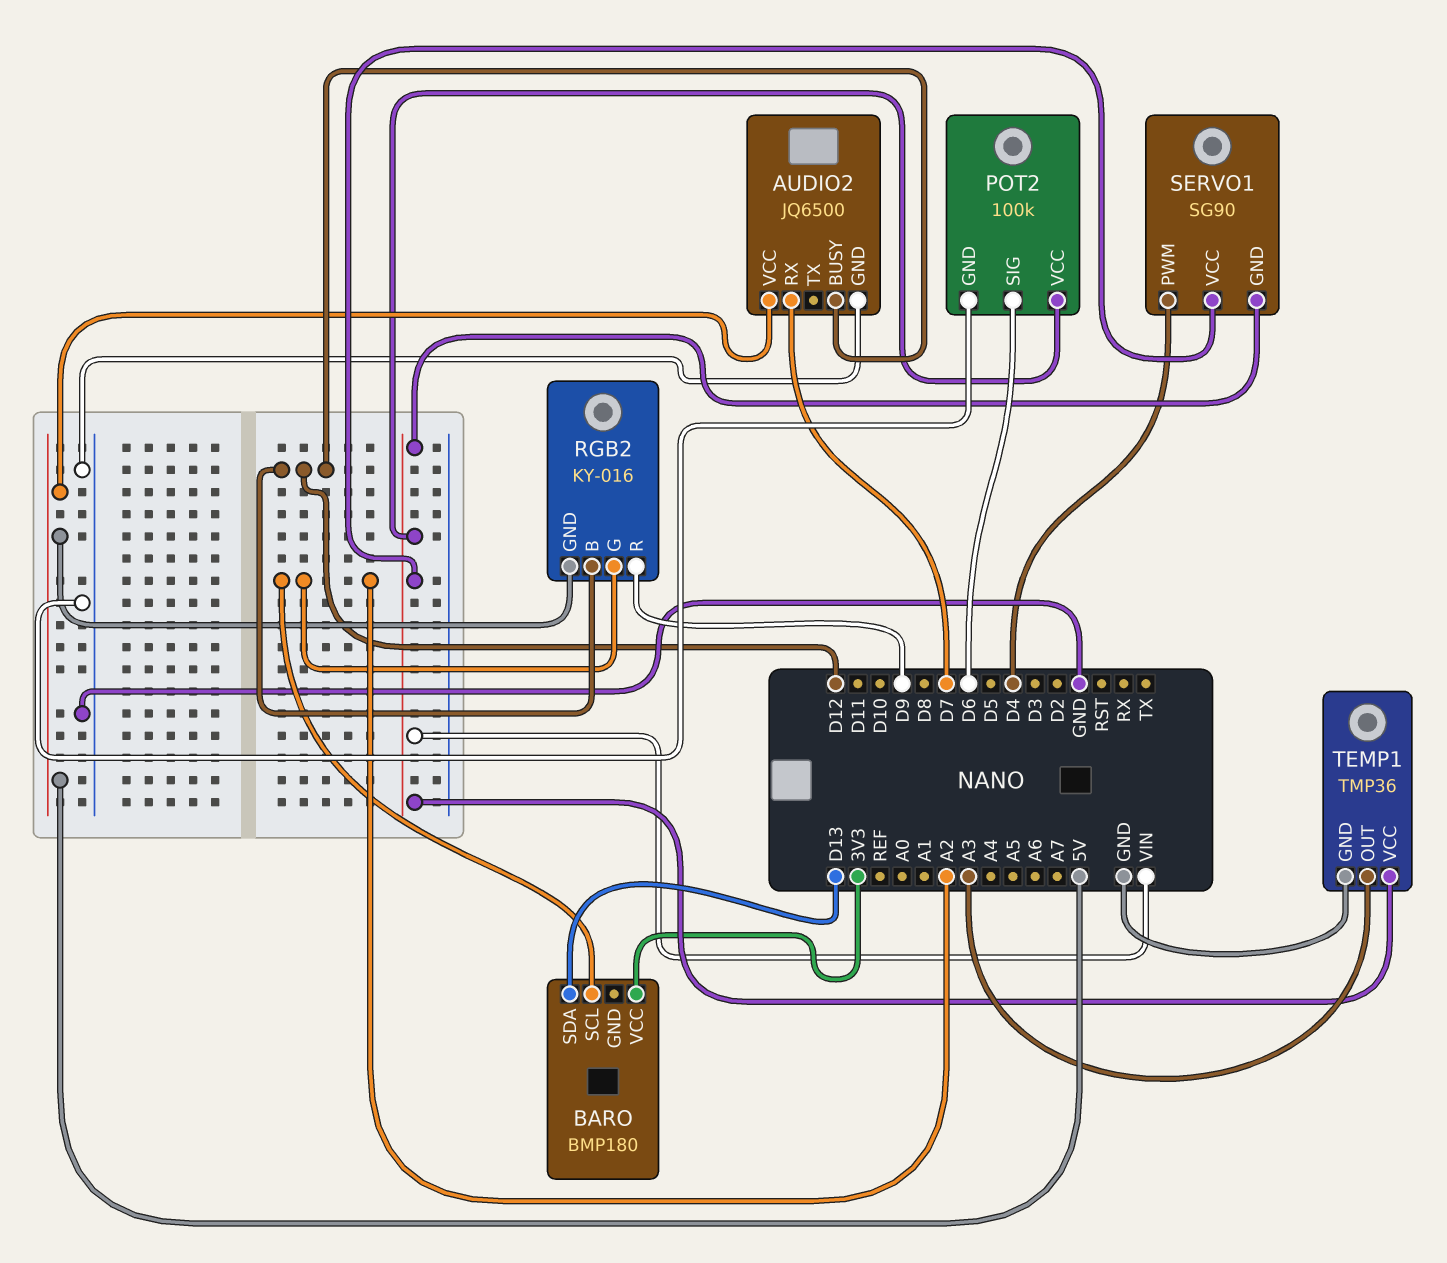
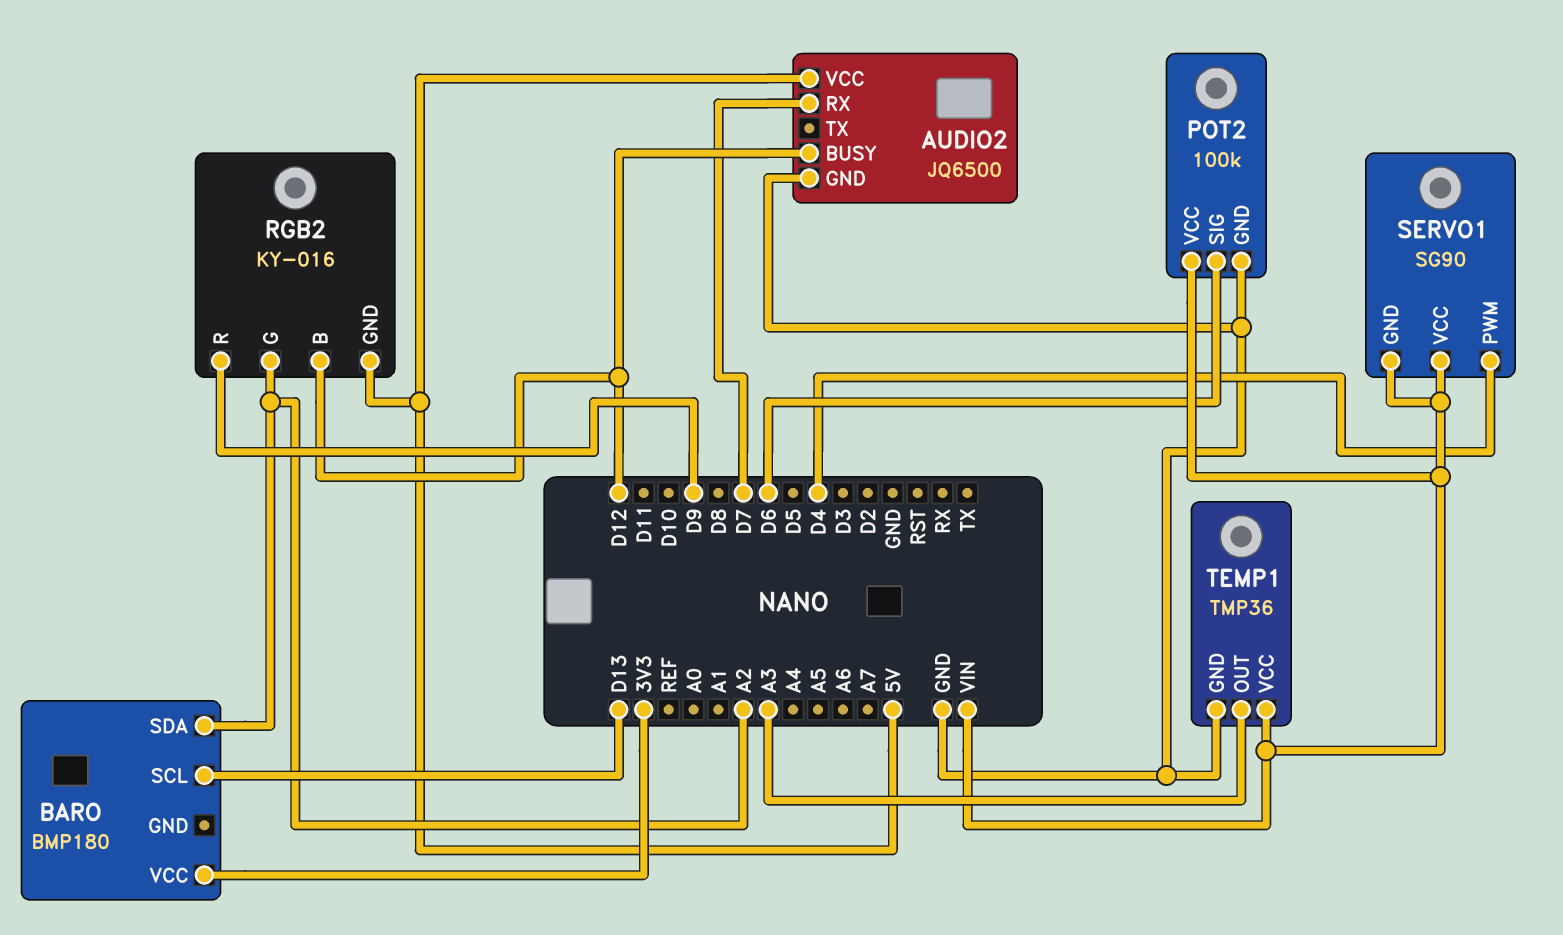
BARO pin SCL: A2 -> D13
BARO pin SDA: D13 -> A2

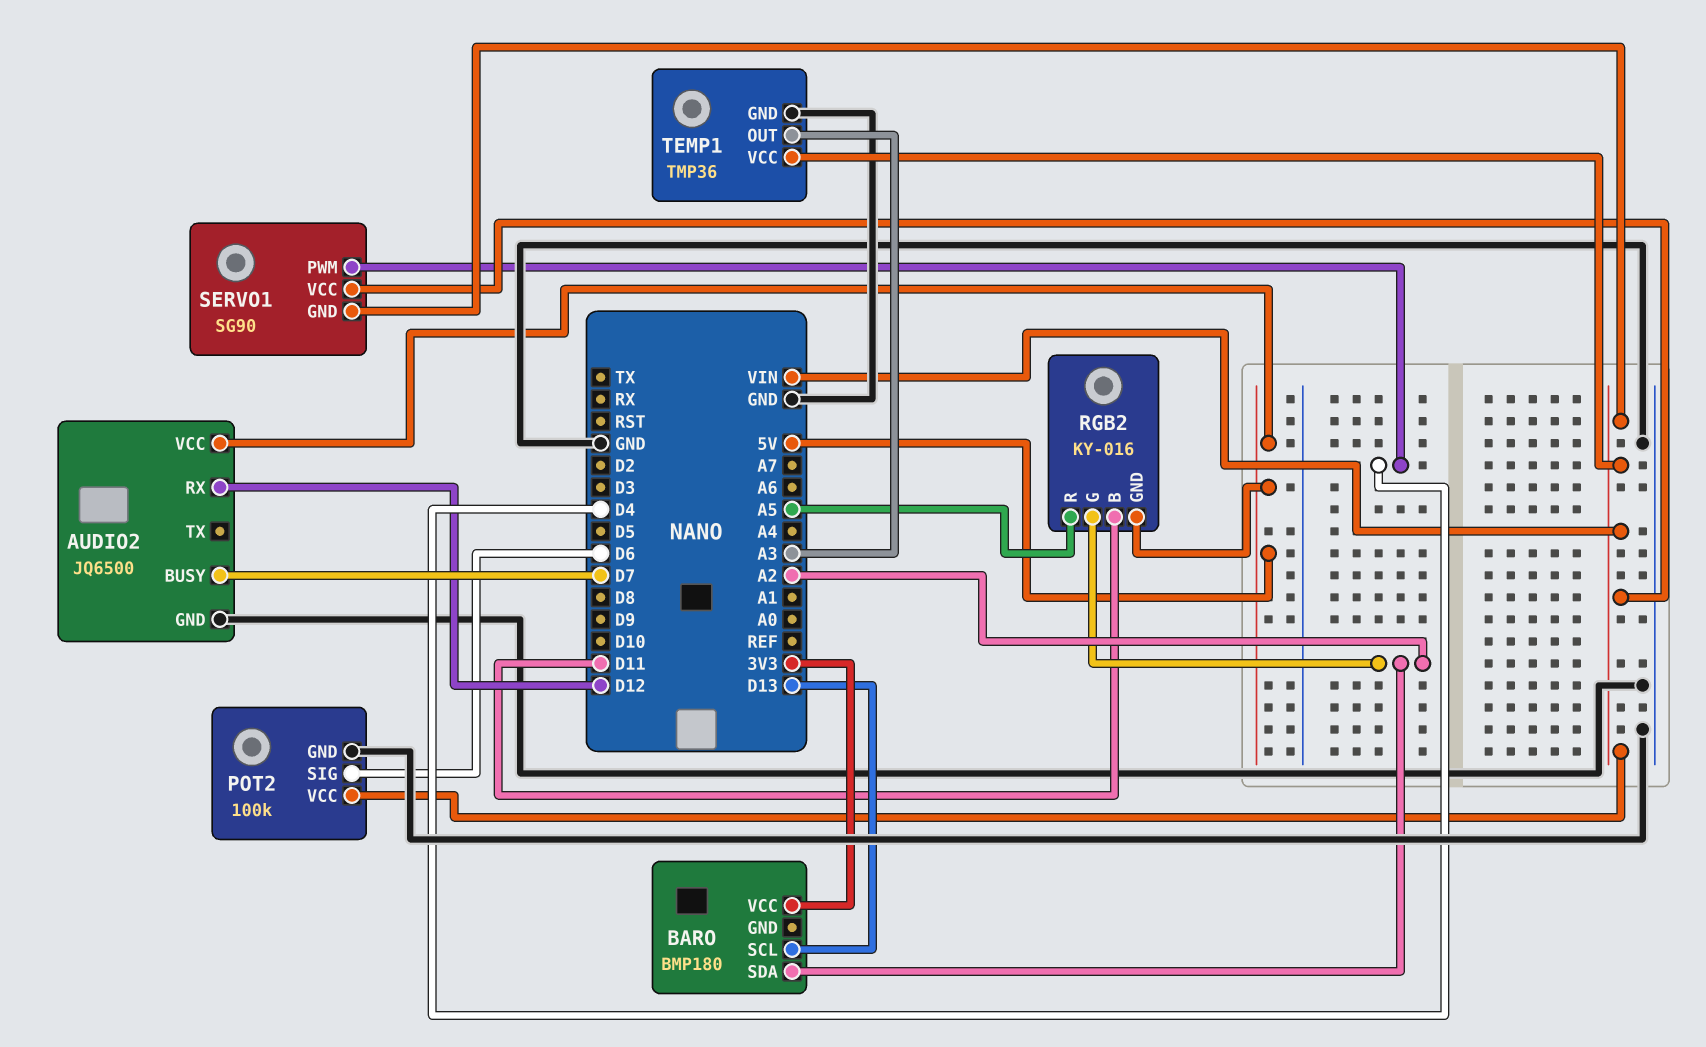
AUDIO2 pin BUSY: D12 -> D7
AUDIO2 pin RX: D7 -> D12
RGB2 pin B: D12 -> D11
RGB2 pin R: D9 -> A5

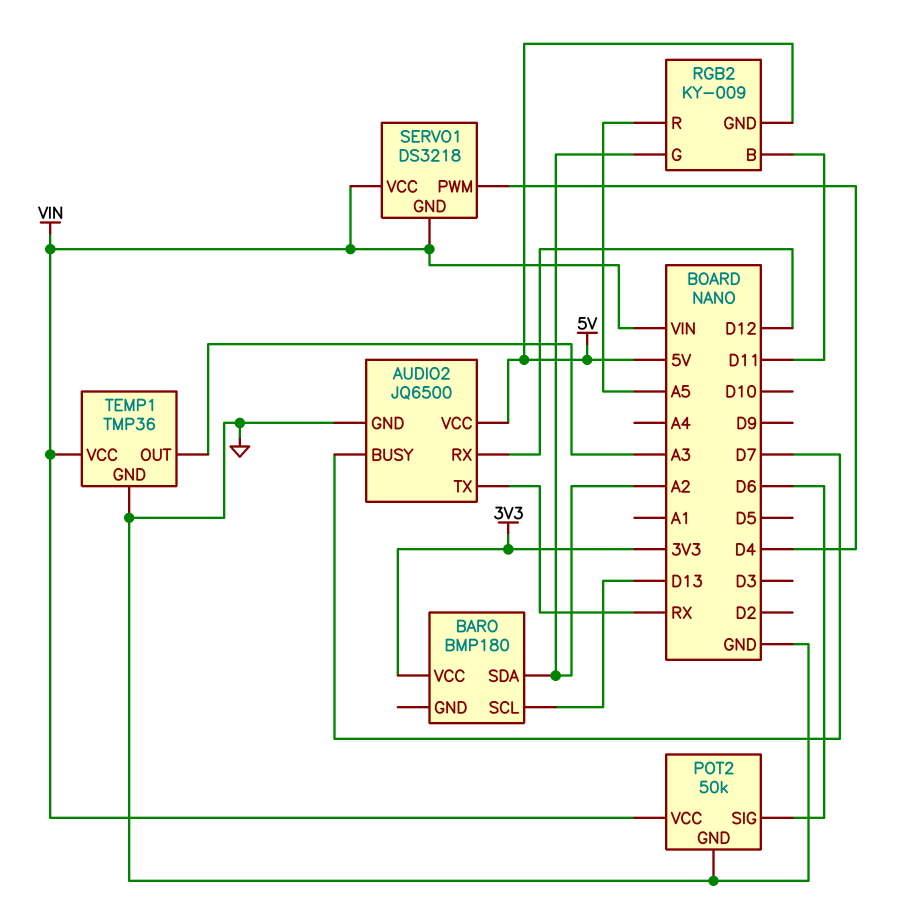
AUDIO2 pin TX: none -> RX
POT2: 100k -> 50k
RGB2: KY-016 -> KY-009
SERVO1: SG90 -> DS3218

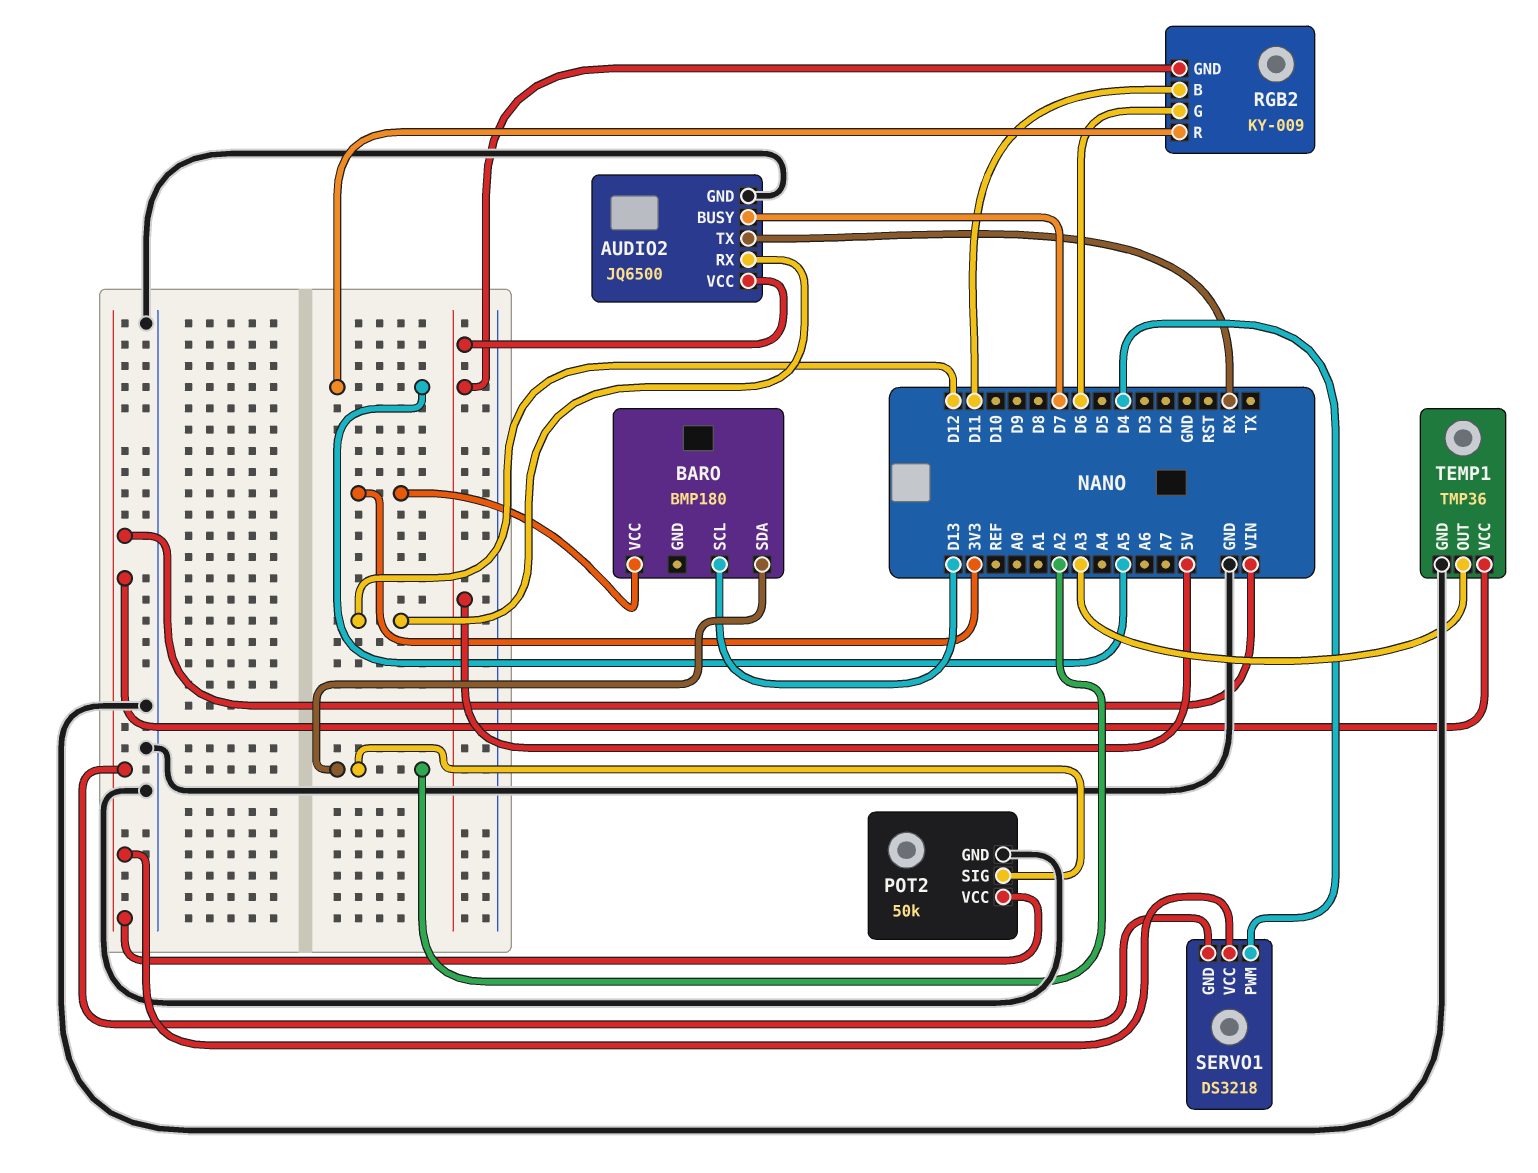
POT2 pin SIG: D6 -> A2
RGB2 pin G: A2 -> D6

